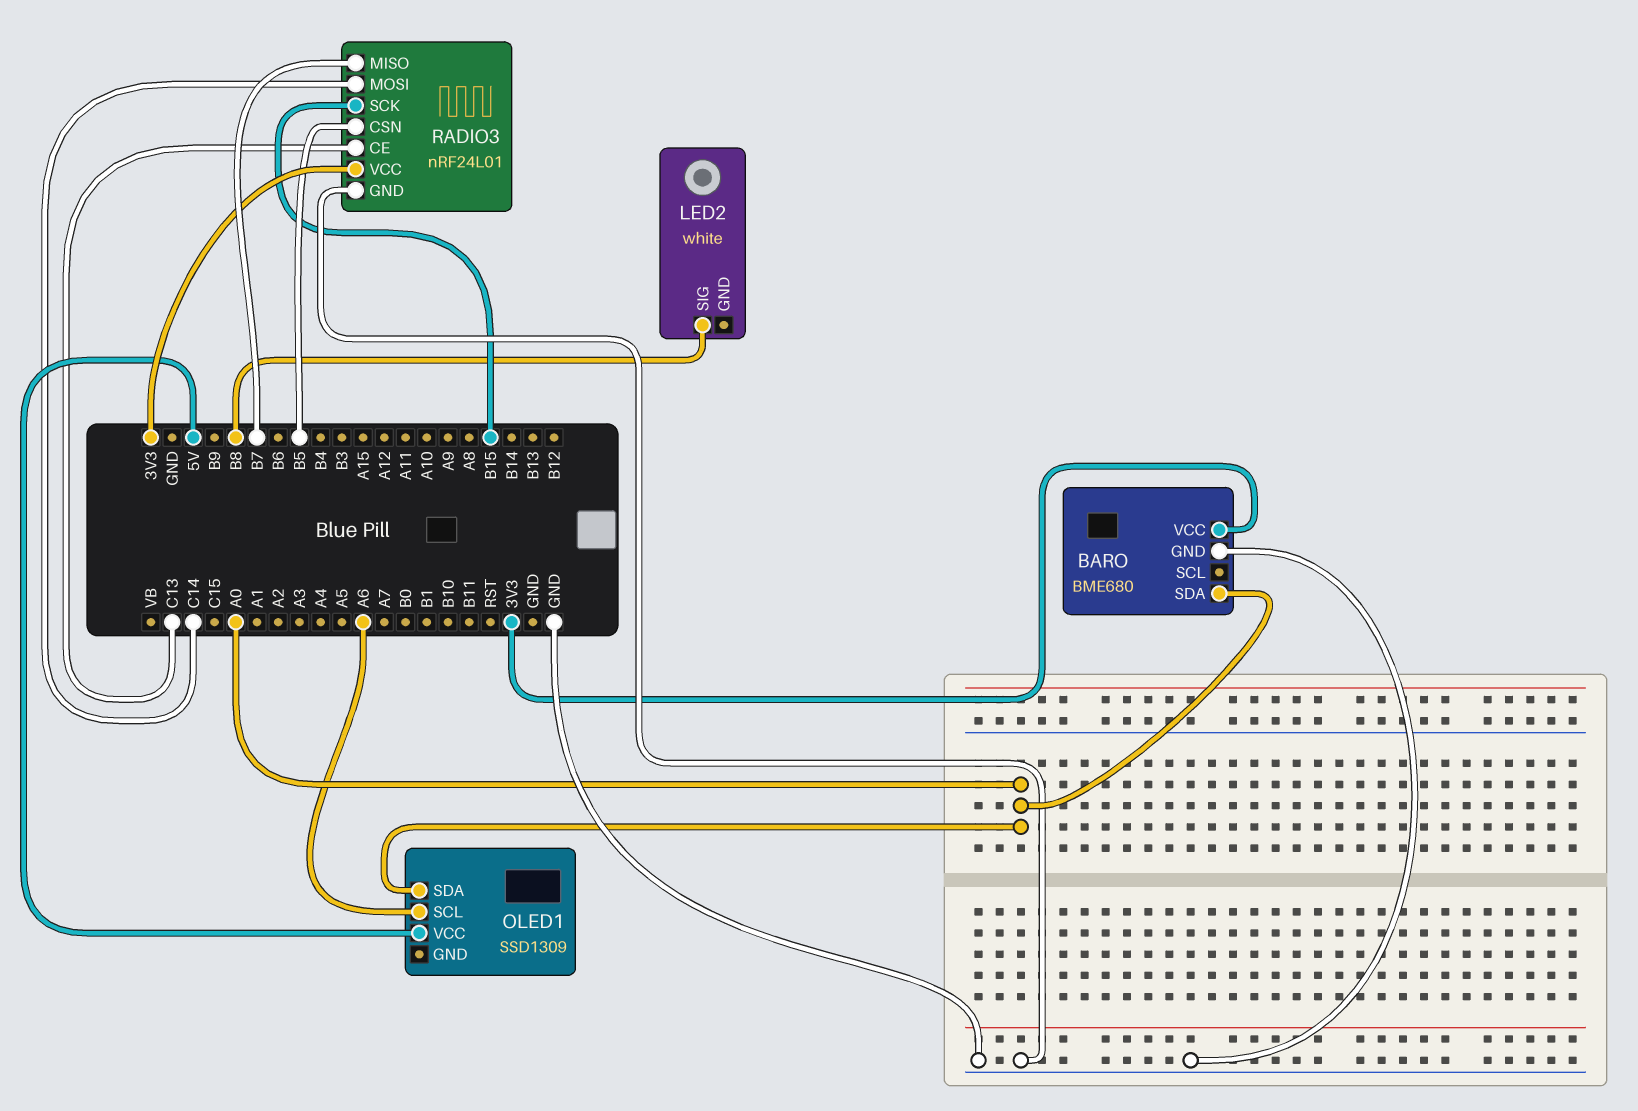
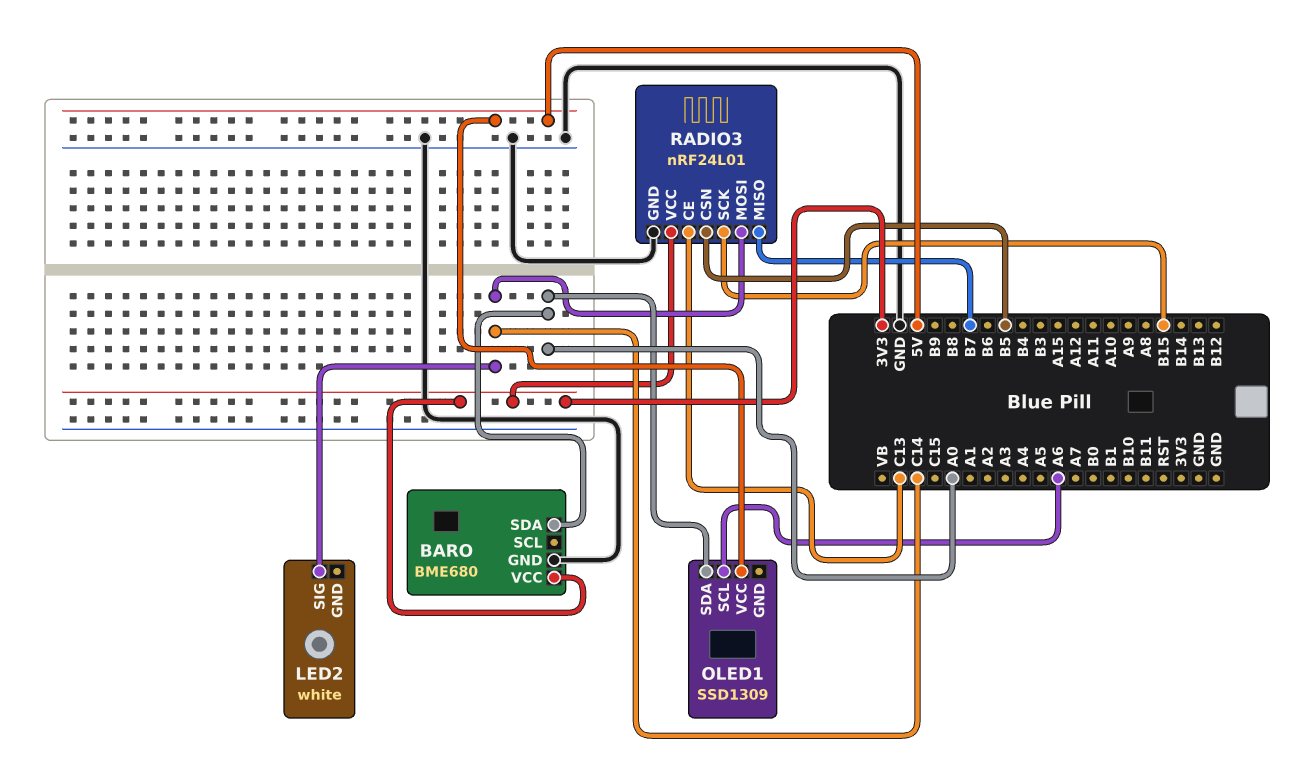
LED2 pin SIG: B8 -> C14

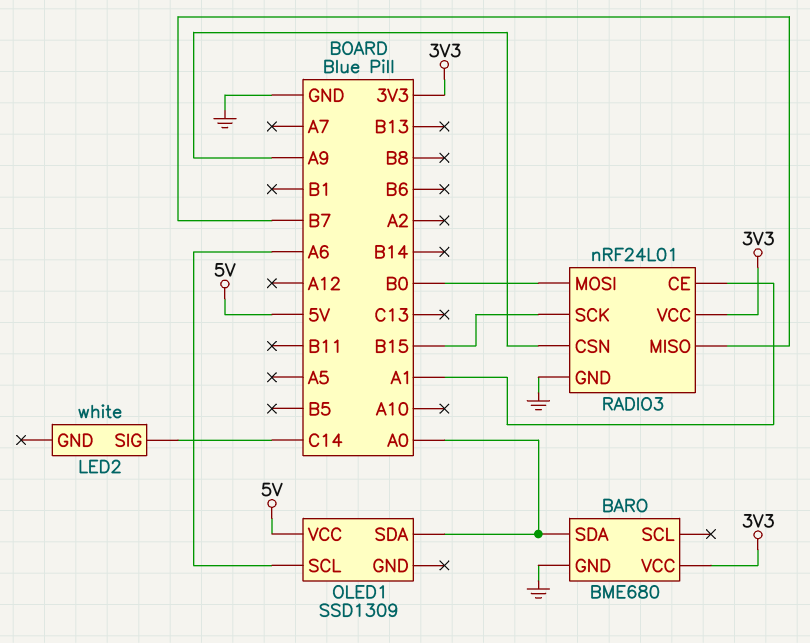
RADIO3 pin CE: C13 -> A1
RADIO3 pin CSN: B5 -> A9
RADIO3 pin MOSI: C14 -> B0

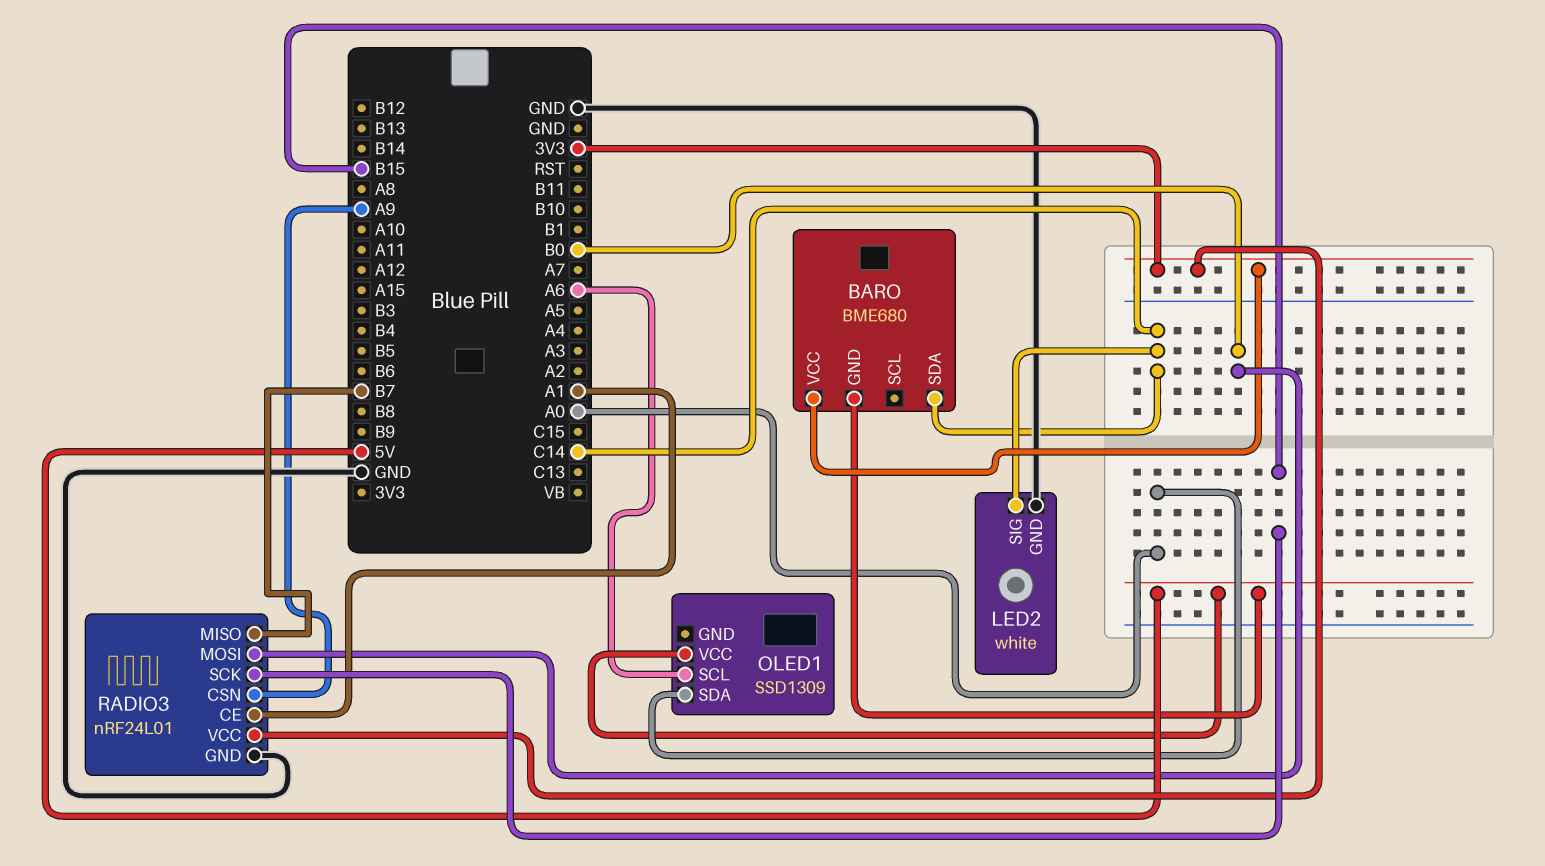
BARO pin GND: GND -> 5V
BARO pin SDA: A0 -> C14
LED2 pin GND: none -> GND

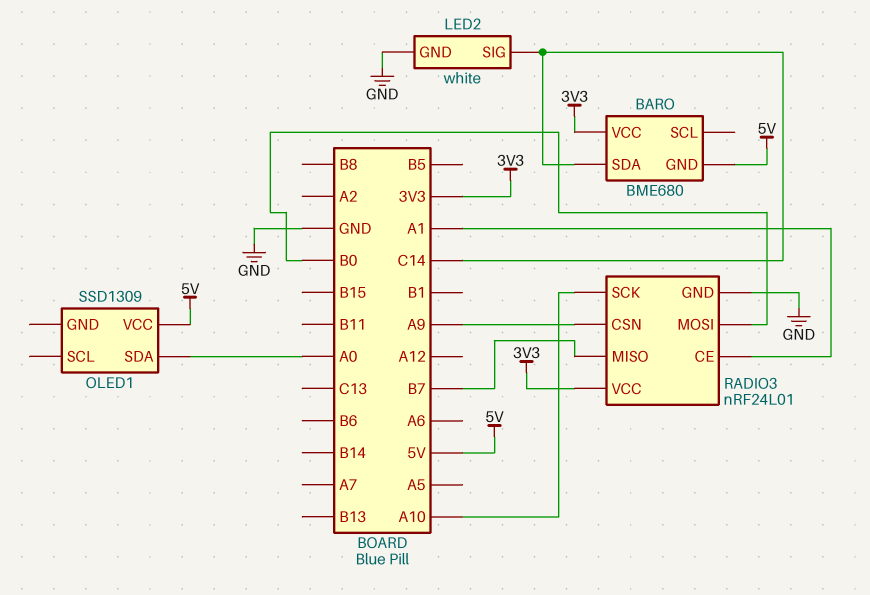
OLED1 pin SCL: A6 -> none
RADIO3 pin SCK: B15 -> A10

